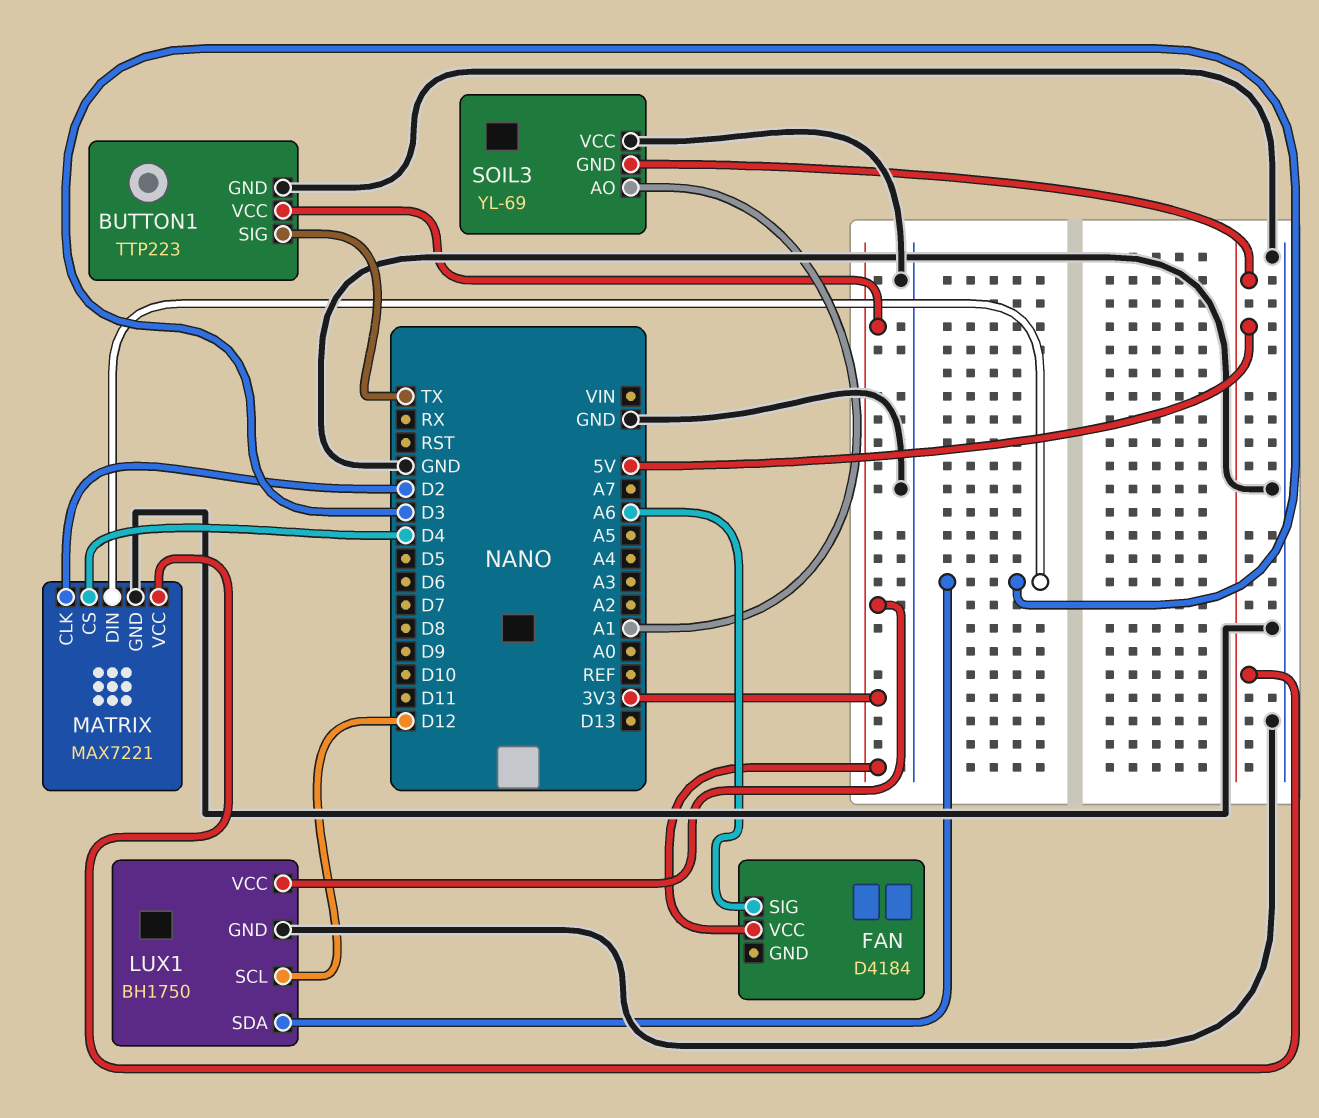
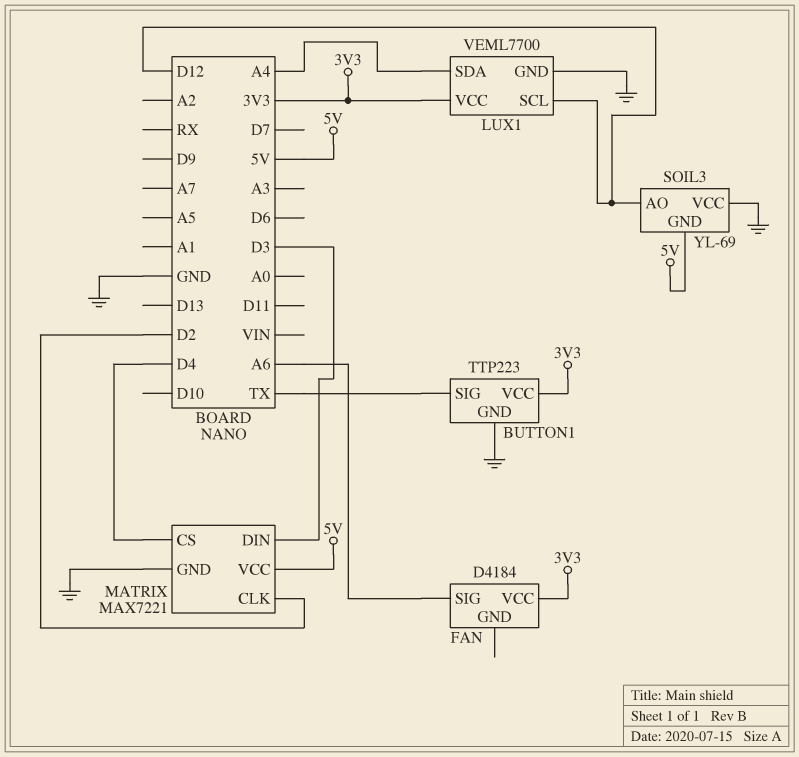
LUX1: BH1750 -> VEML7700
LUX1 pin SDA: D3 -> A4
SOIL3 pin AO: A1 -> D12

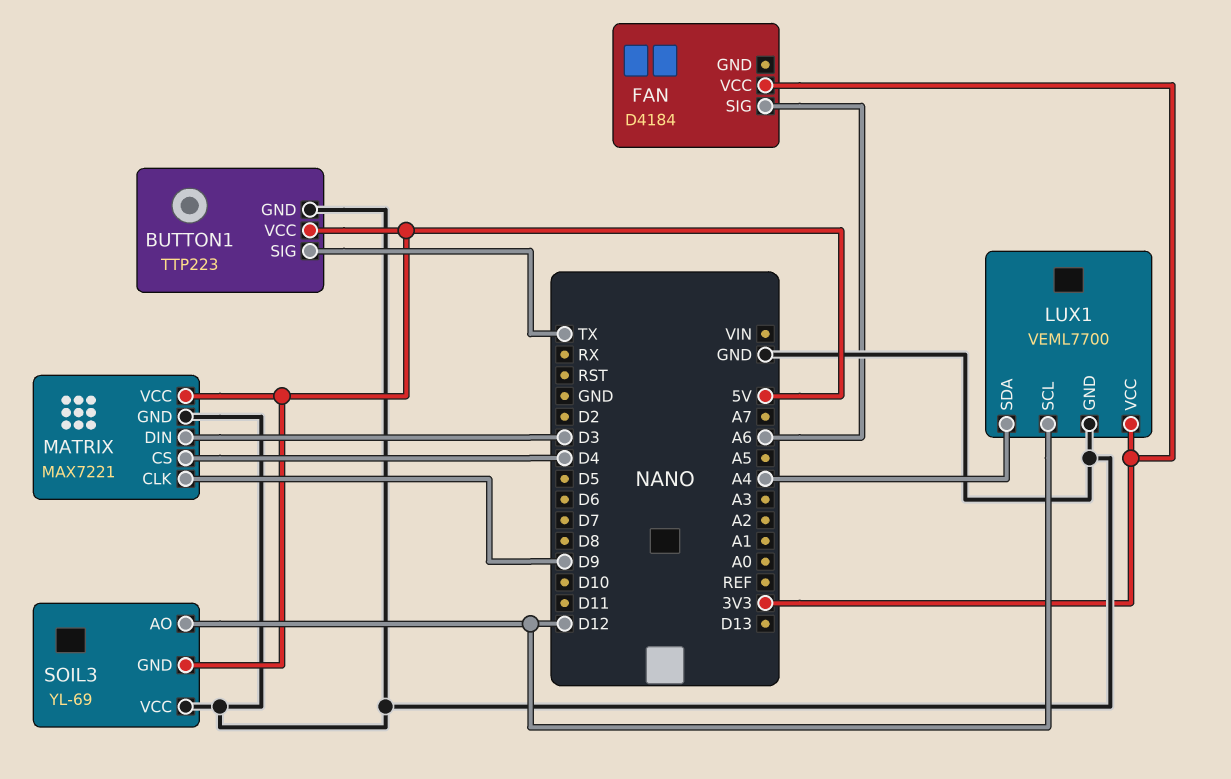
BUTTON1 pin VCC: 3V3 -> 5V
MATRIX pin CLK: D2 -> D9

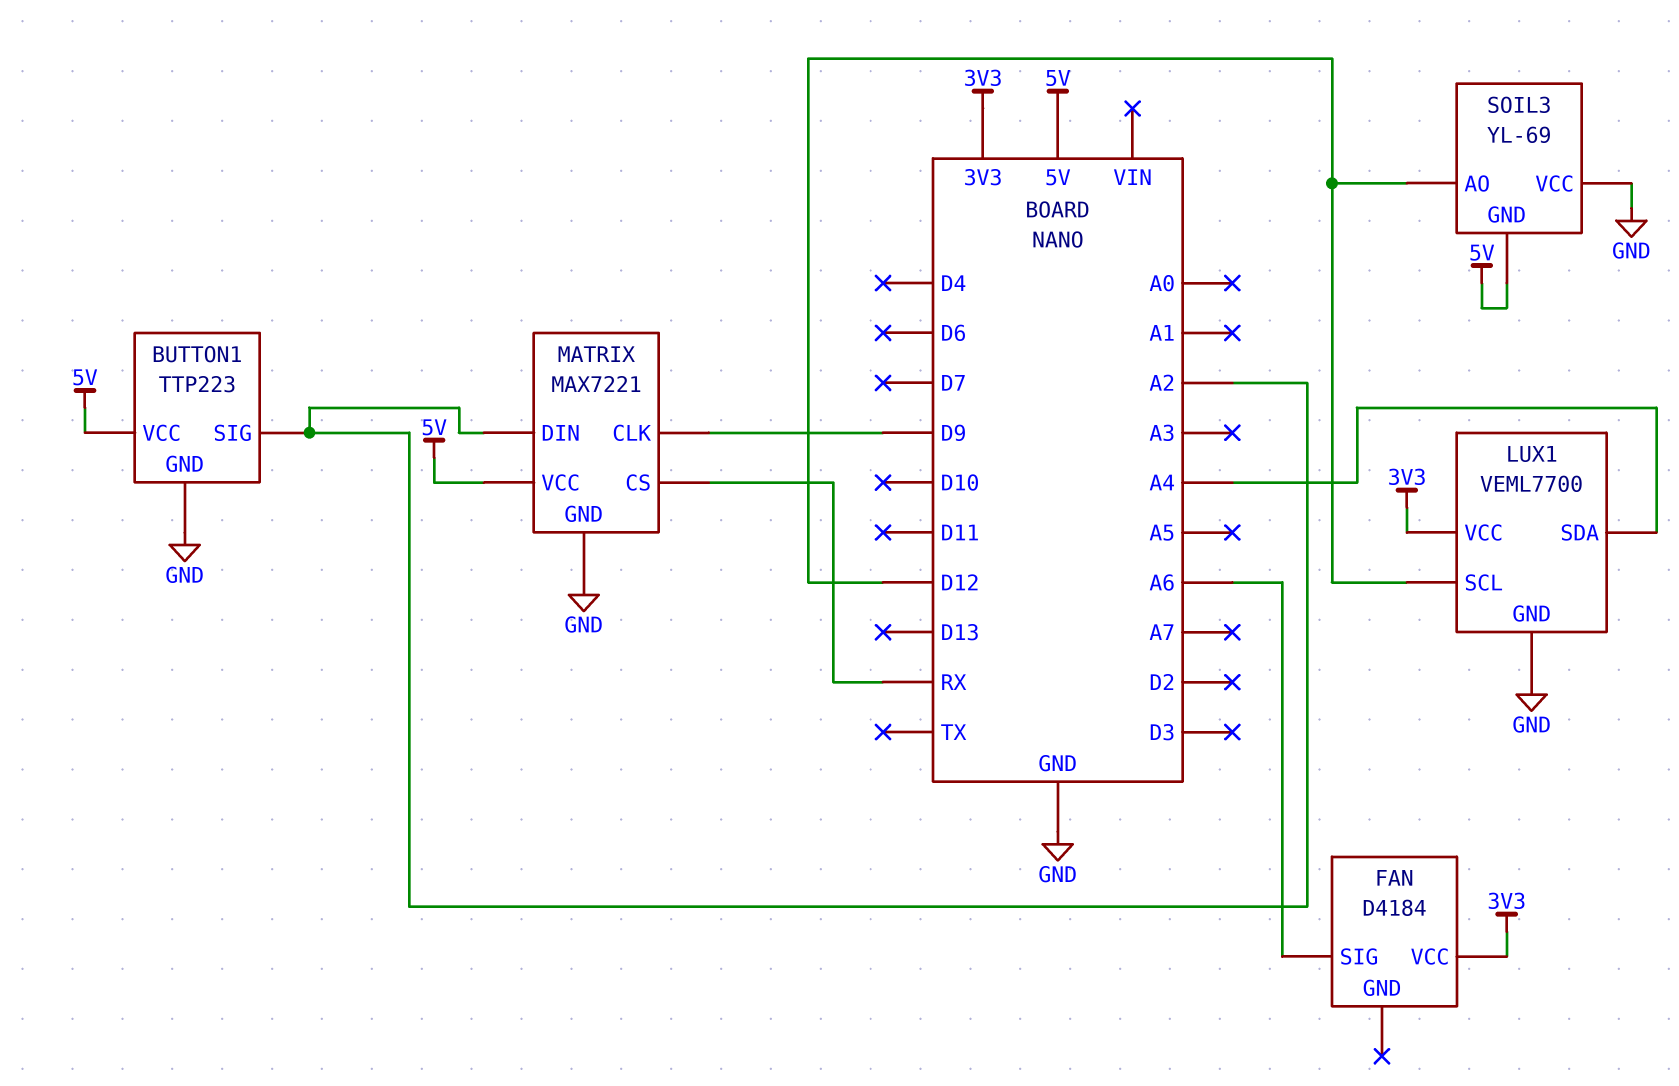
BUTTON1 pin SIG: TX -> A2
MATRIX pin CS: D4 -> RX
MATRIX pin DIN: D3 -> A2

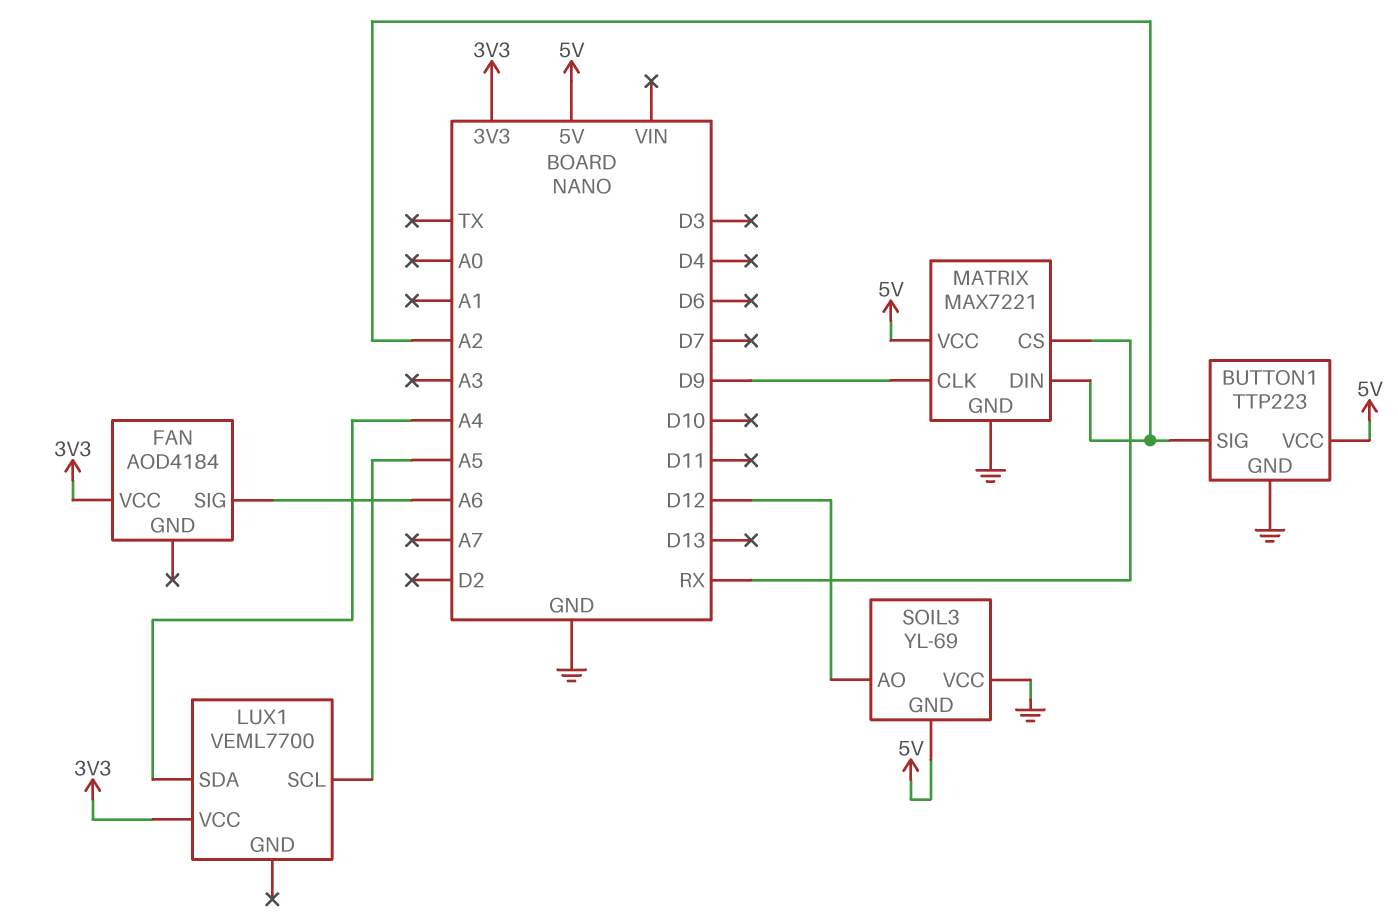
FAN: D4184 -> AOD4184
LUX1 pin GND: GND -> none
LUX1 pin SCL: D12 -> A5

